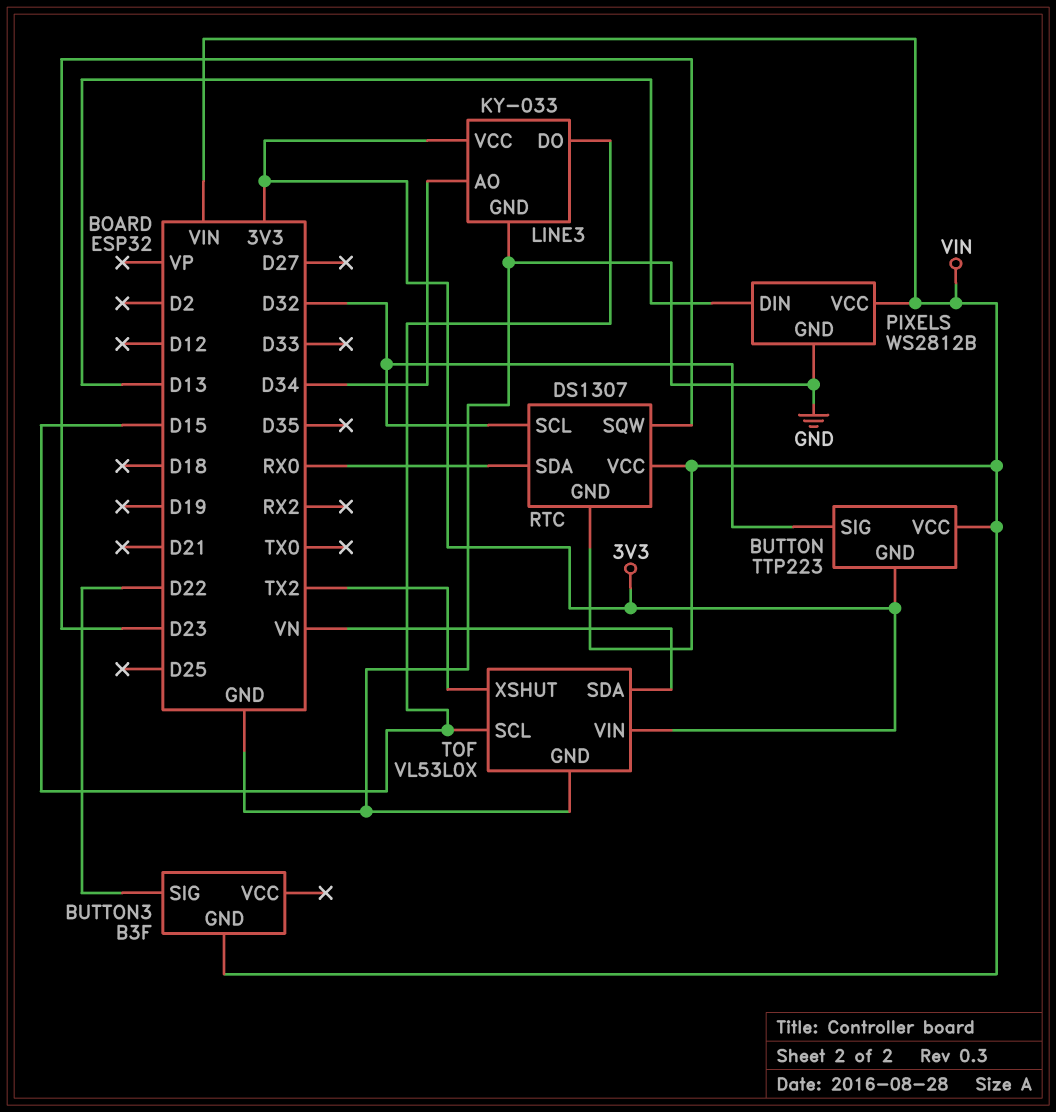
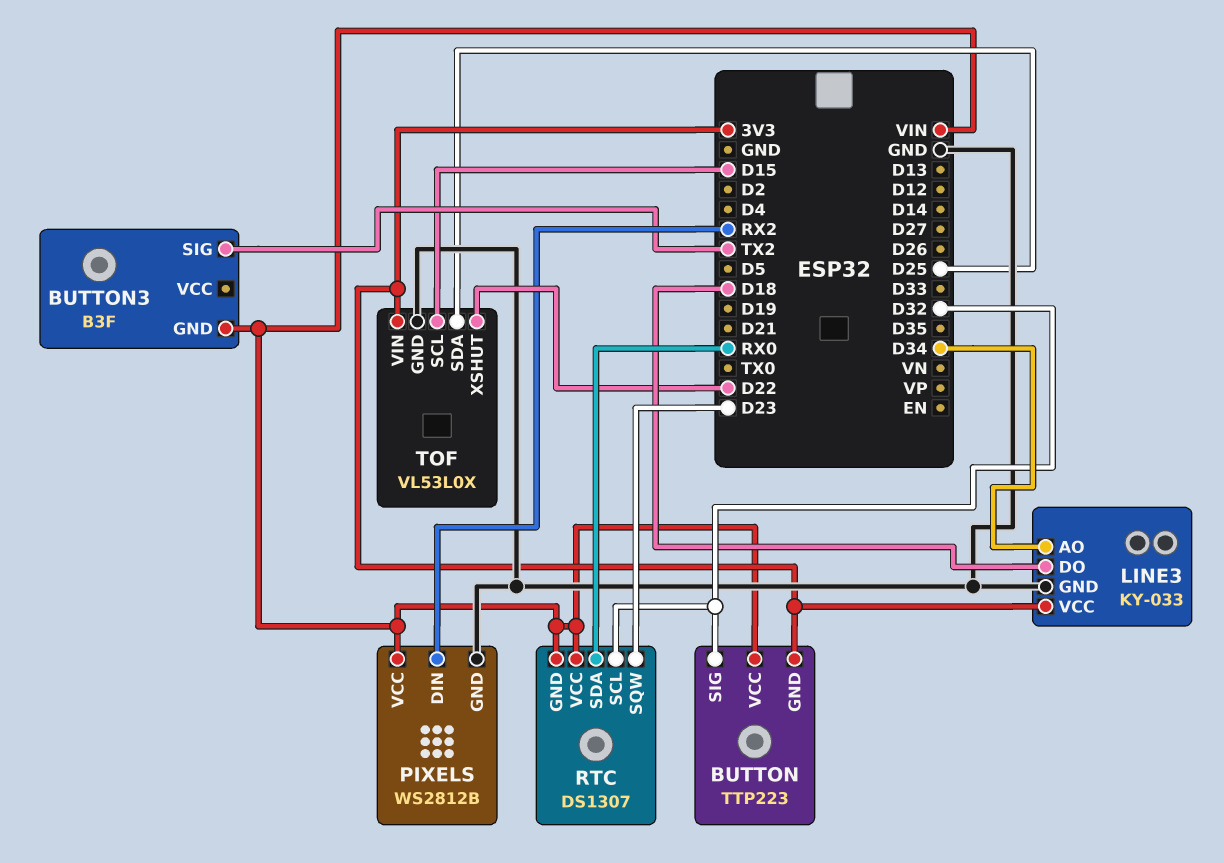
BUTTON3 pin SIG: D22 -> TX2
LINE3 pin DO: D15 -> D18
PIXELS pin DIN: D13 -> RX2
TOF pin SDA: VN -> D25
TOF pin XSHUT: TX2 -> D22

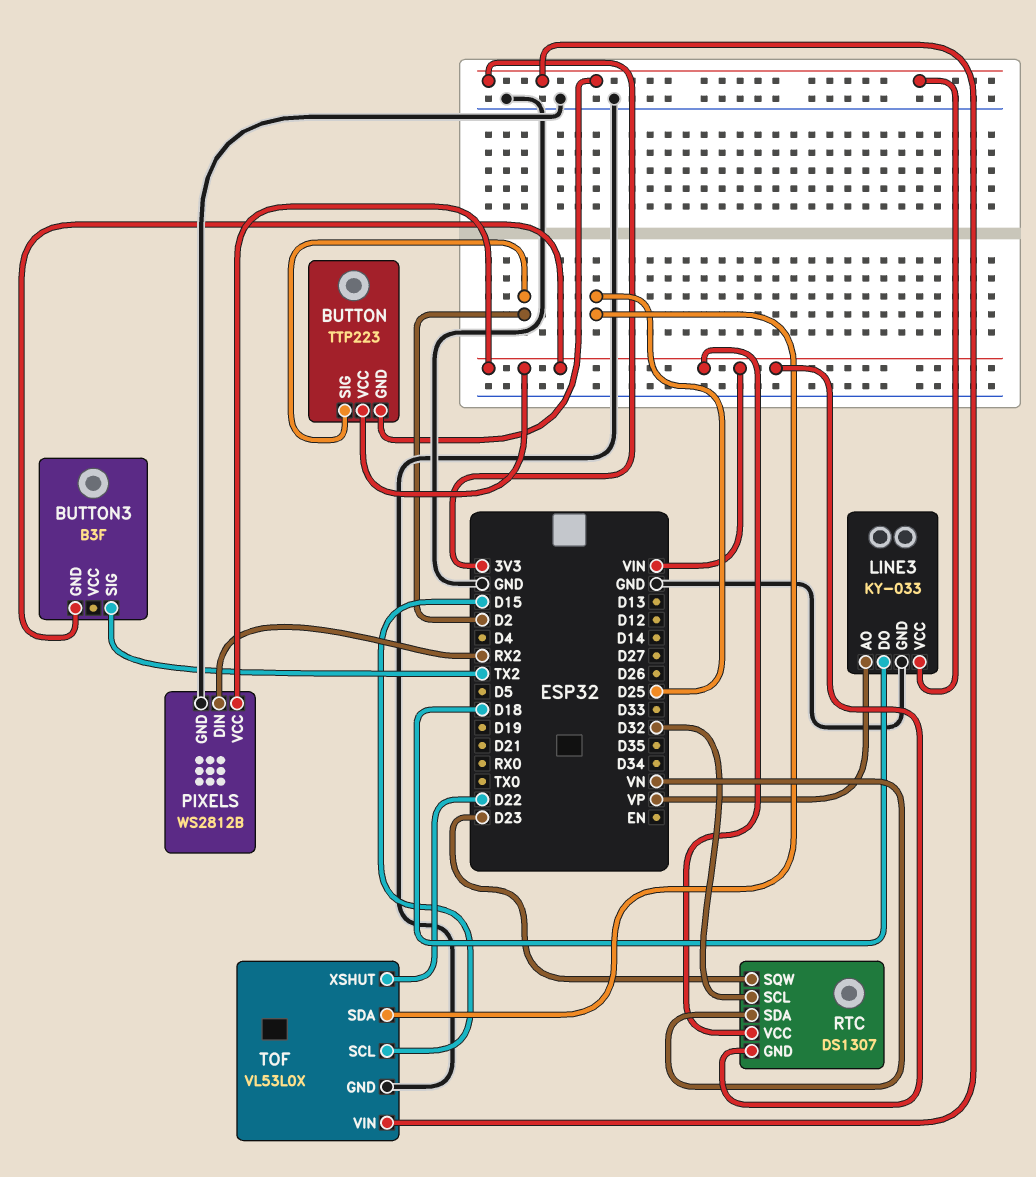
BUTTON pin SIG: D32 -> D2
LINE3 pin AO: D34 -> VP
RTC pin SDA: RX0 -> VN

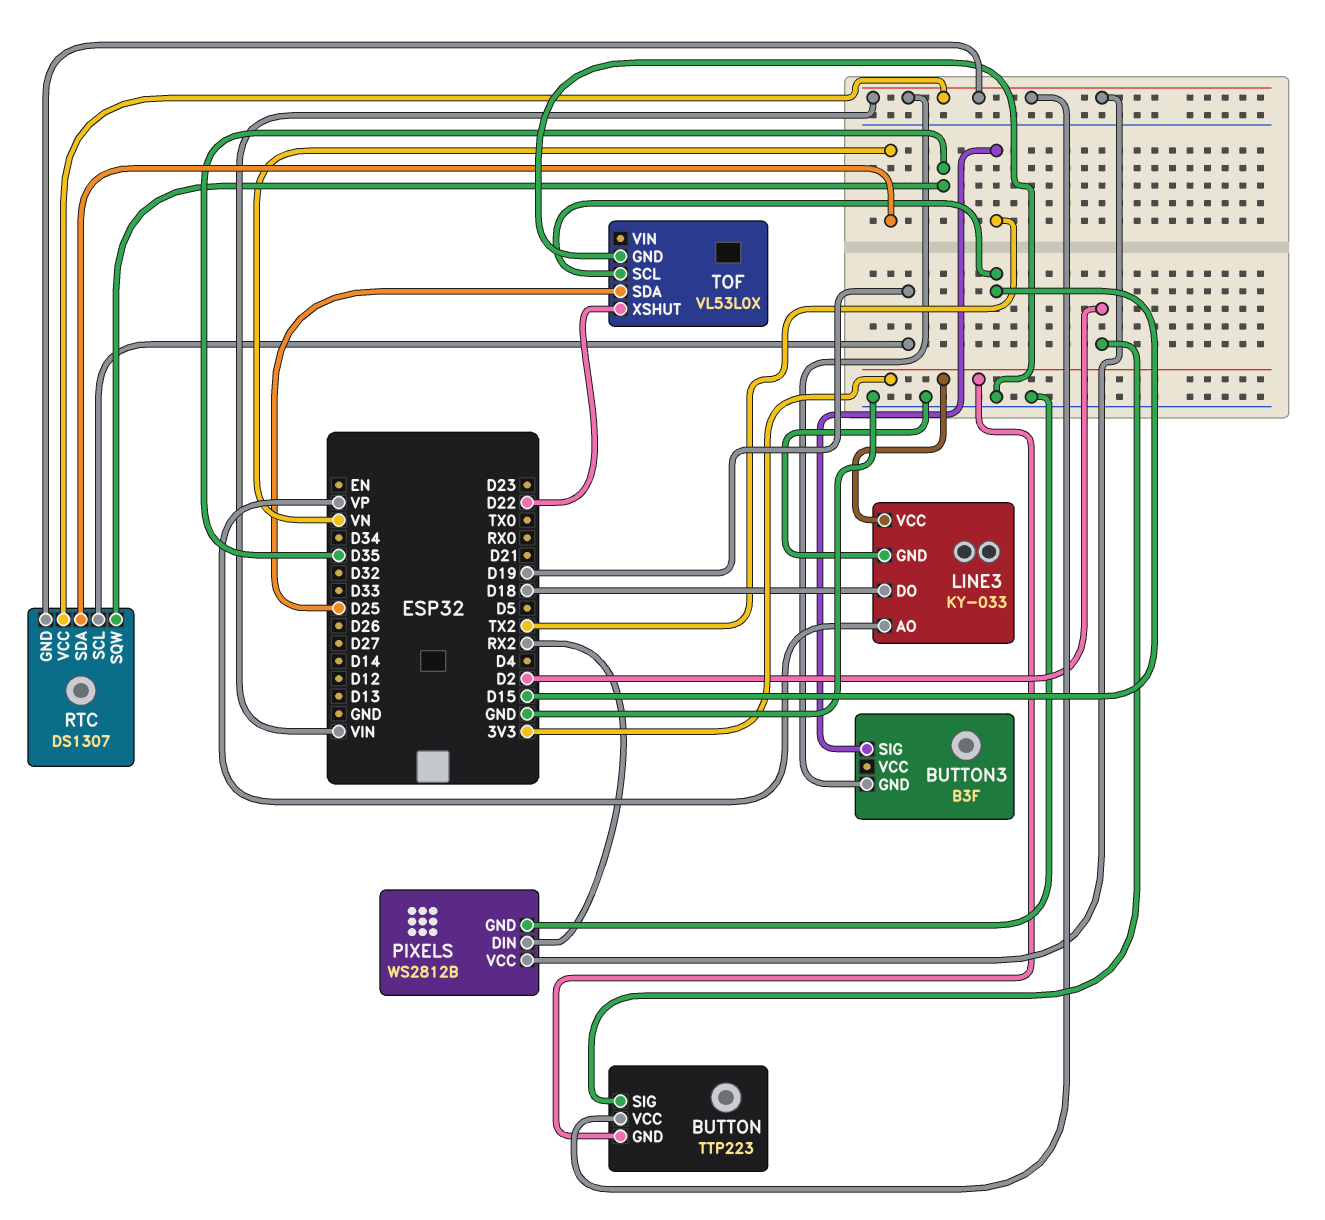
RTC pin SCL: D32 -> D19
RTC pin SQW: D23 -> D35
TOF pin VIN: 3V3 -> none

